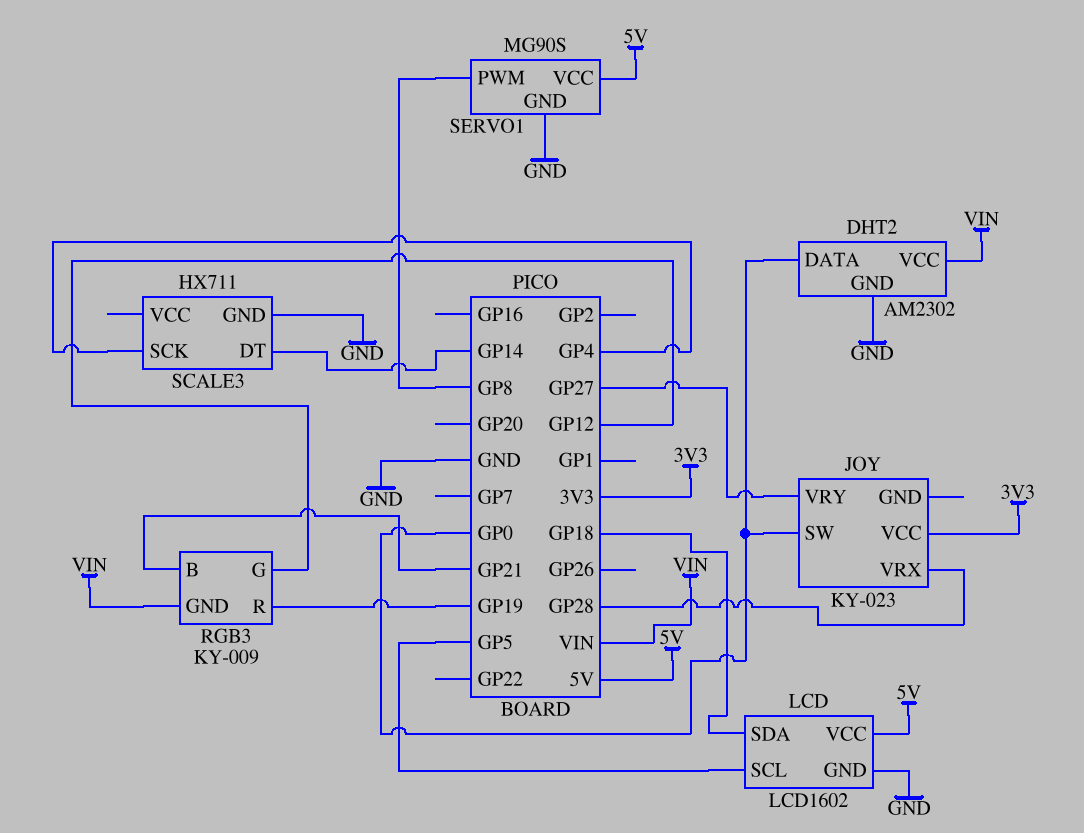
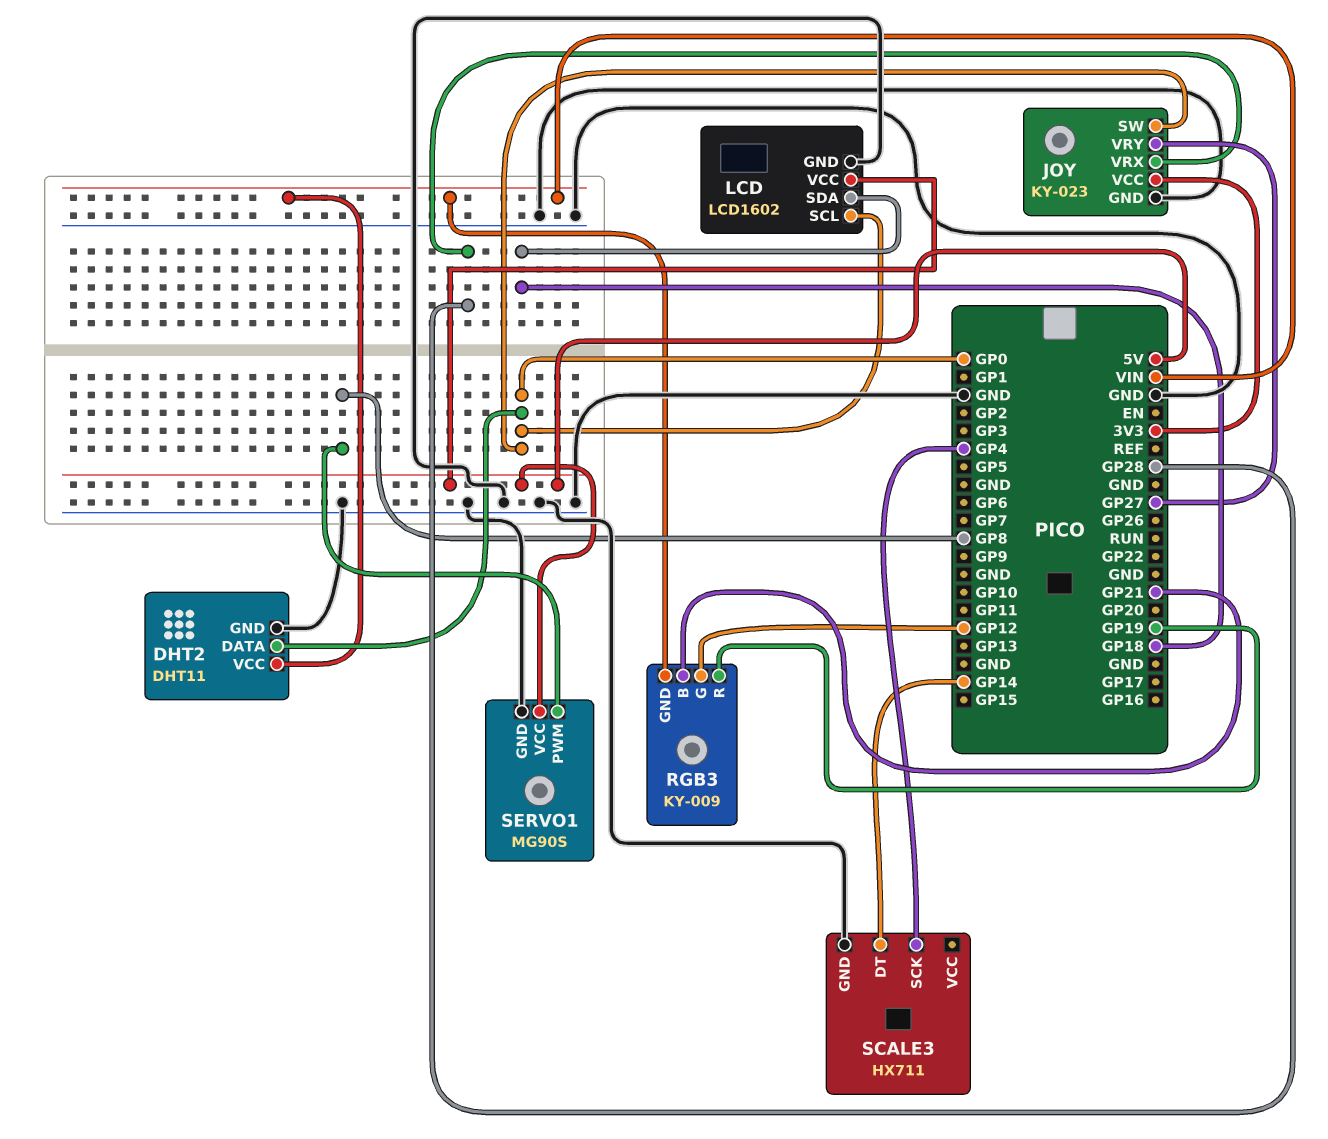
DHT2: AM2302 -> DHT11
JOY pin GND: none -> GND
LCD pin SCL: GP5 -> GP0

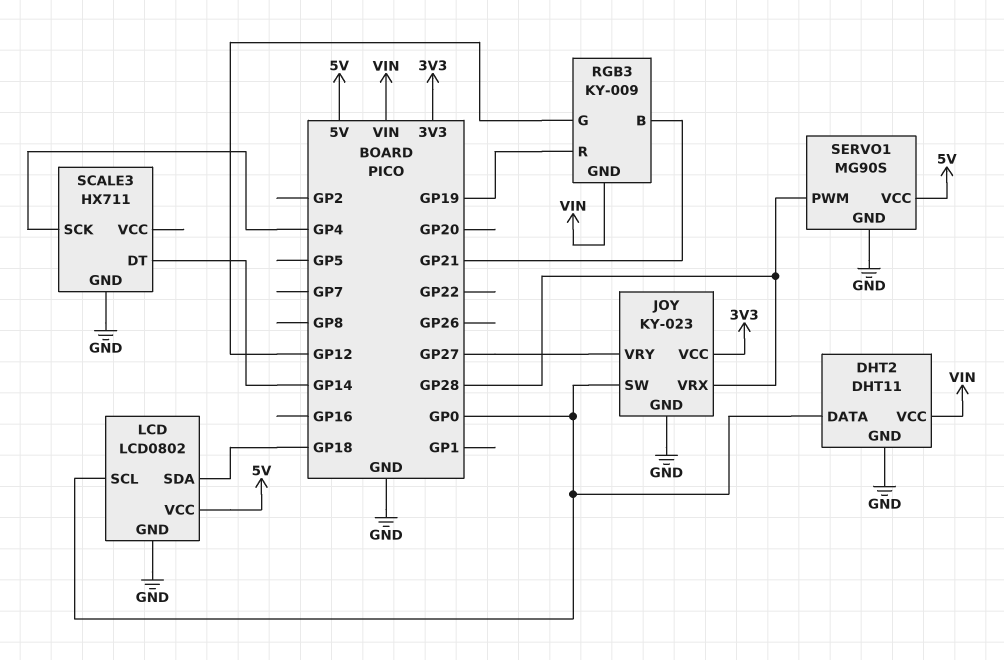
LCD: LCD1602 -> LCD0802
SERVO1 pin PWM: GP8 -> GP28

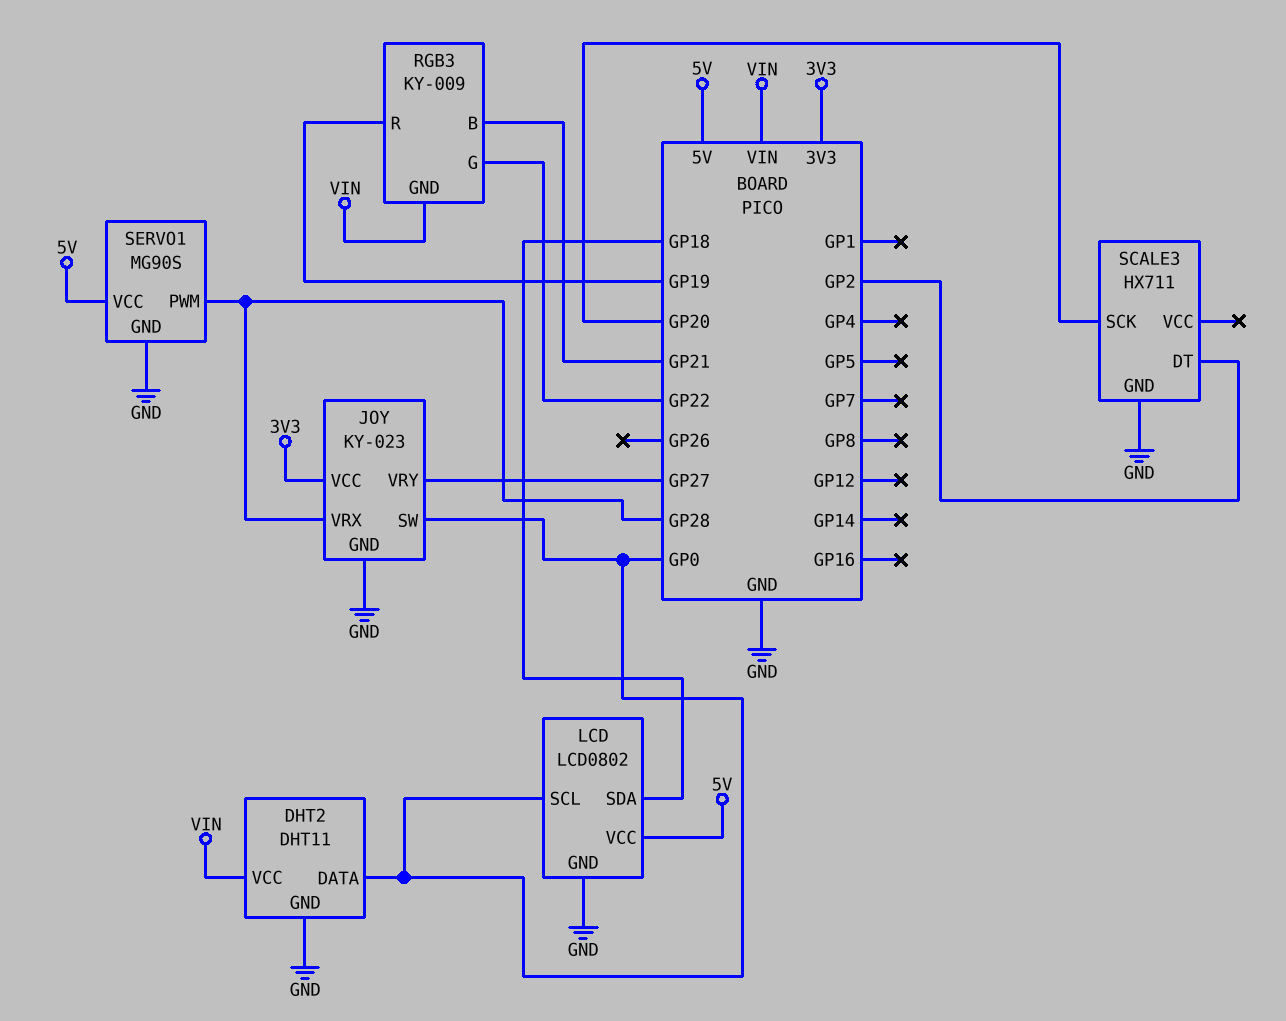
RGB3 pin G: GP12 -> GP22
SCALE3 pin DT: GP14 -> GP2
SCALE3 pin SCK: GP4 -> GP20

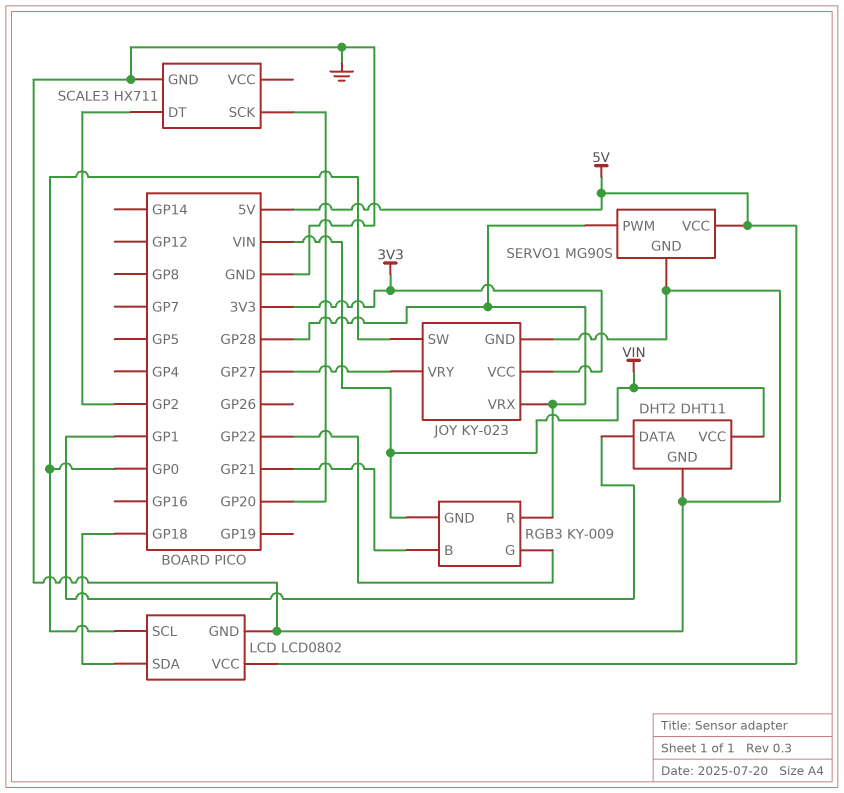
DHT2 pin DATA: GP0 -> GP1
RGB3 pin R: GP19 -> GP28

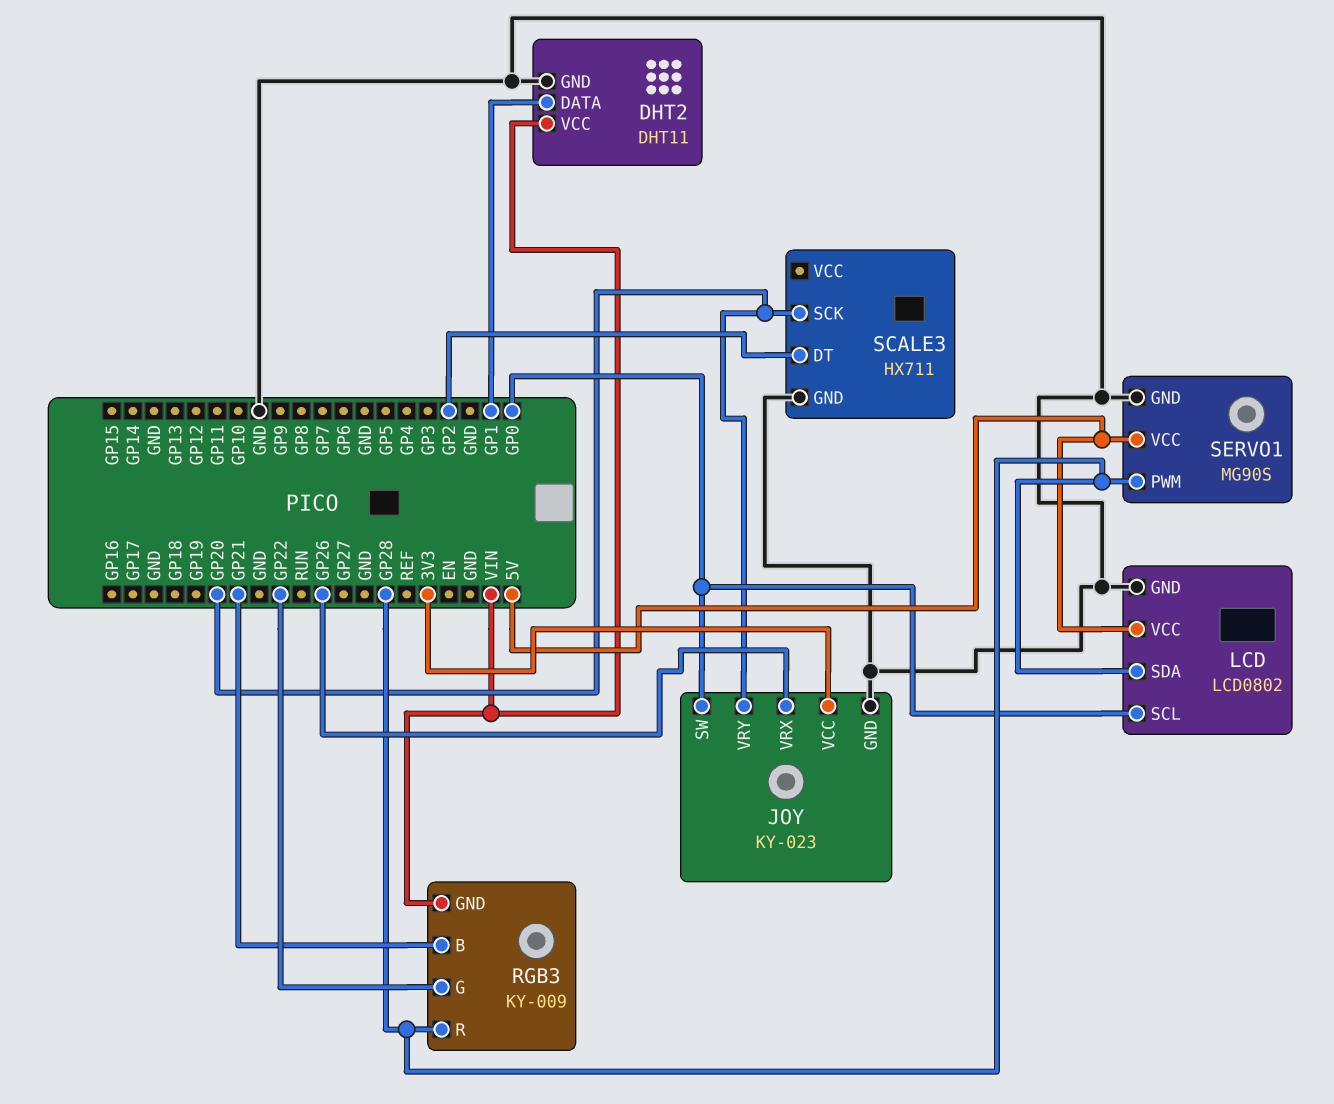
JOY pin VRX: GP28 -> GP26
JOY pin VRY: GP27 -> GP20
LCD pin SDA: GP18 -> GP28

